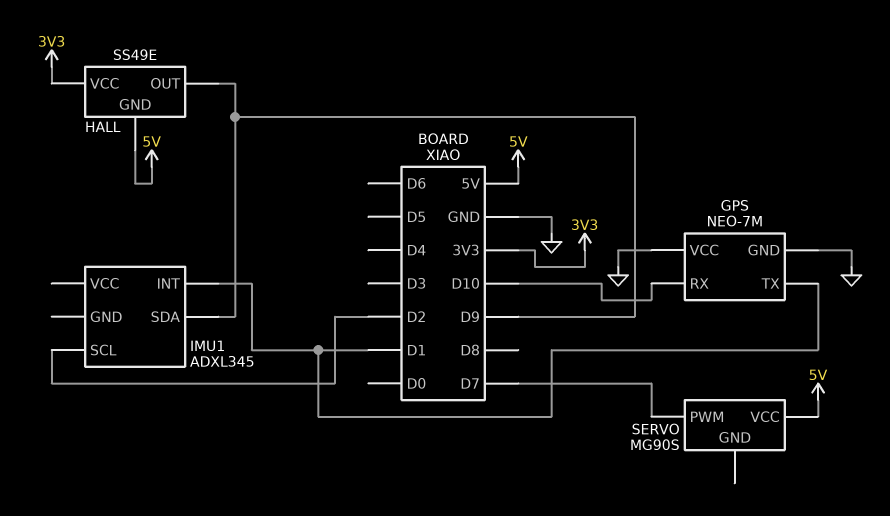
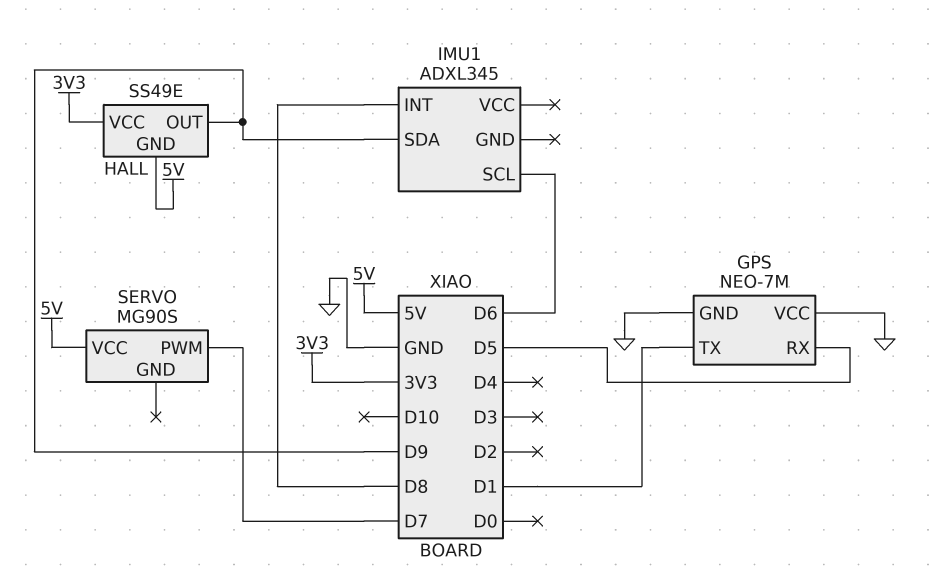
GPS pin RX: D10 -> D5
IMU1 pin INT: D1 -> D8
IMU1 pin SCL: D2 -> D6

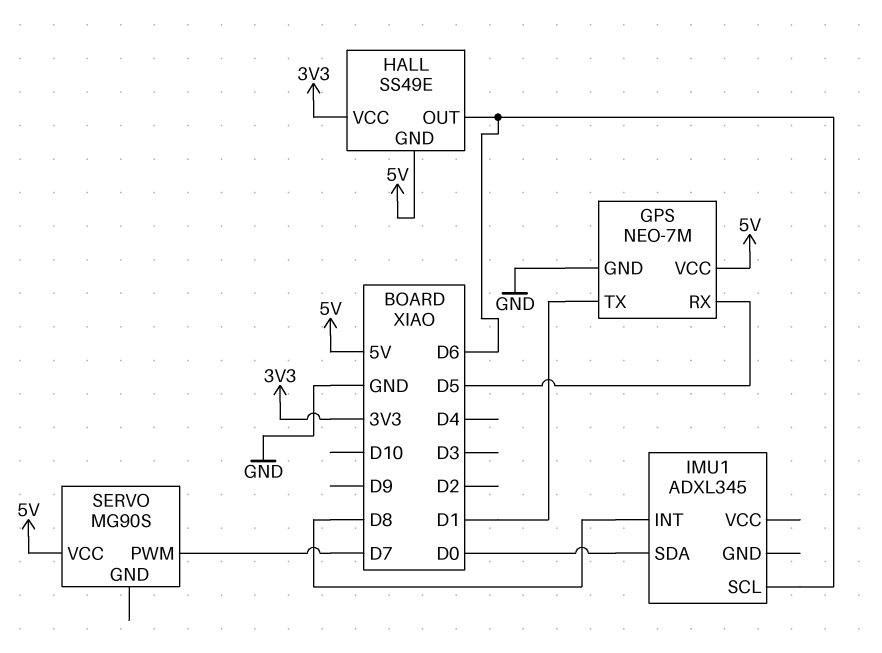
GPS pin VCC: GND -> 5V
HALL pin OUT: D9 -> D6
IMU1 pin SDA: D9 -> D0

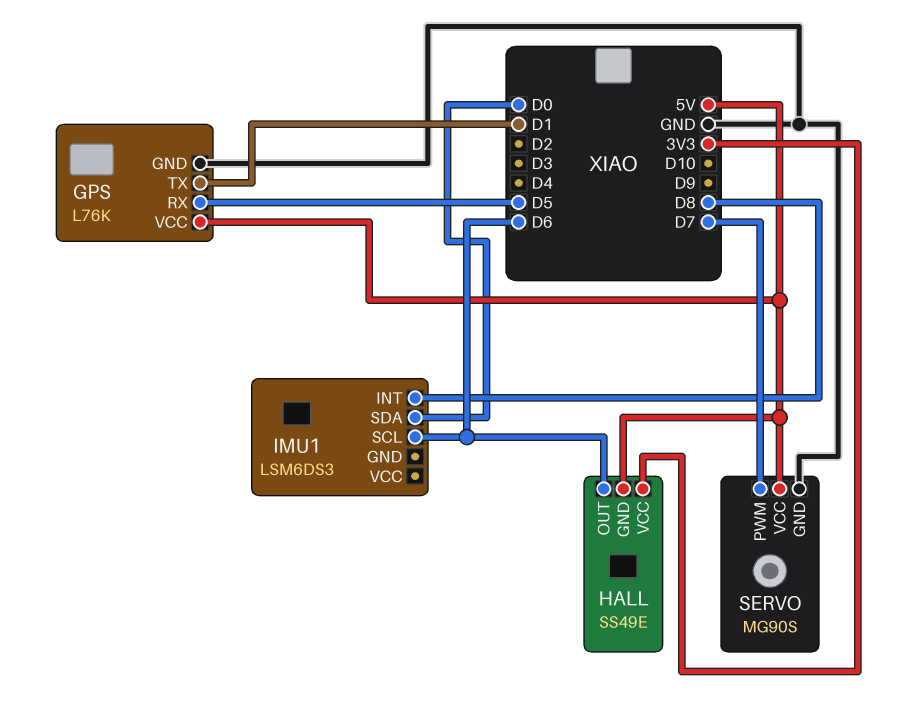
GPS: NEO-7M -> L76K
IMU1: ADXL345 -> LSM6DS3
SERVO pin GND: none -> GND

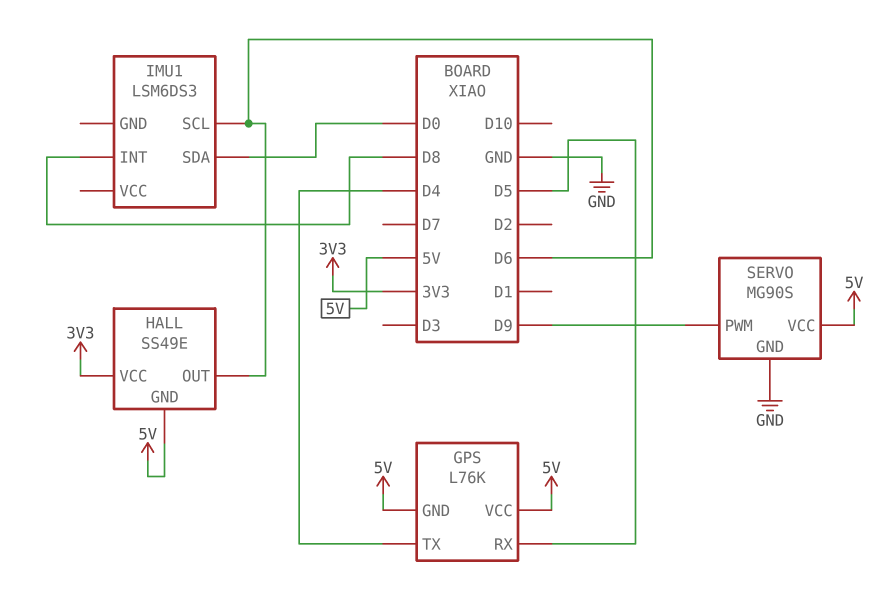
GPS pin GND: GND -> 5V
GPS pin TX: D1 -> D4
SERVO pin PWM: D7 -> D9

